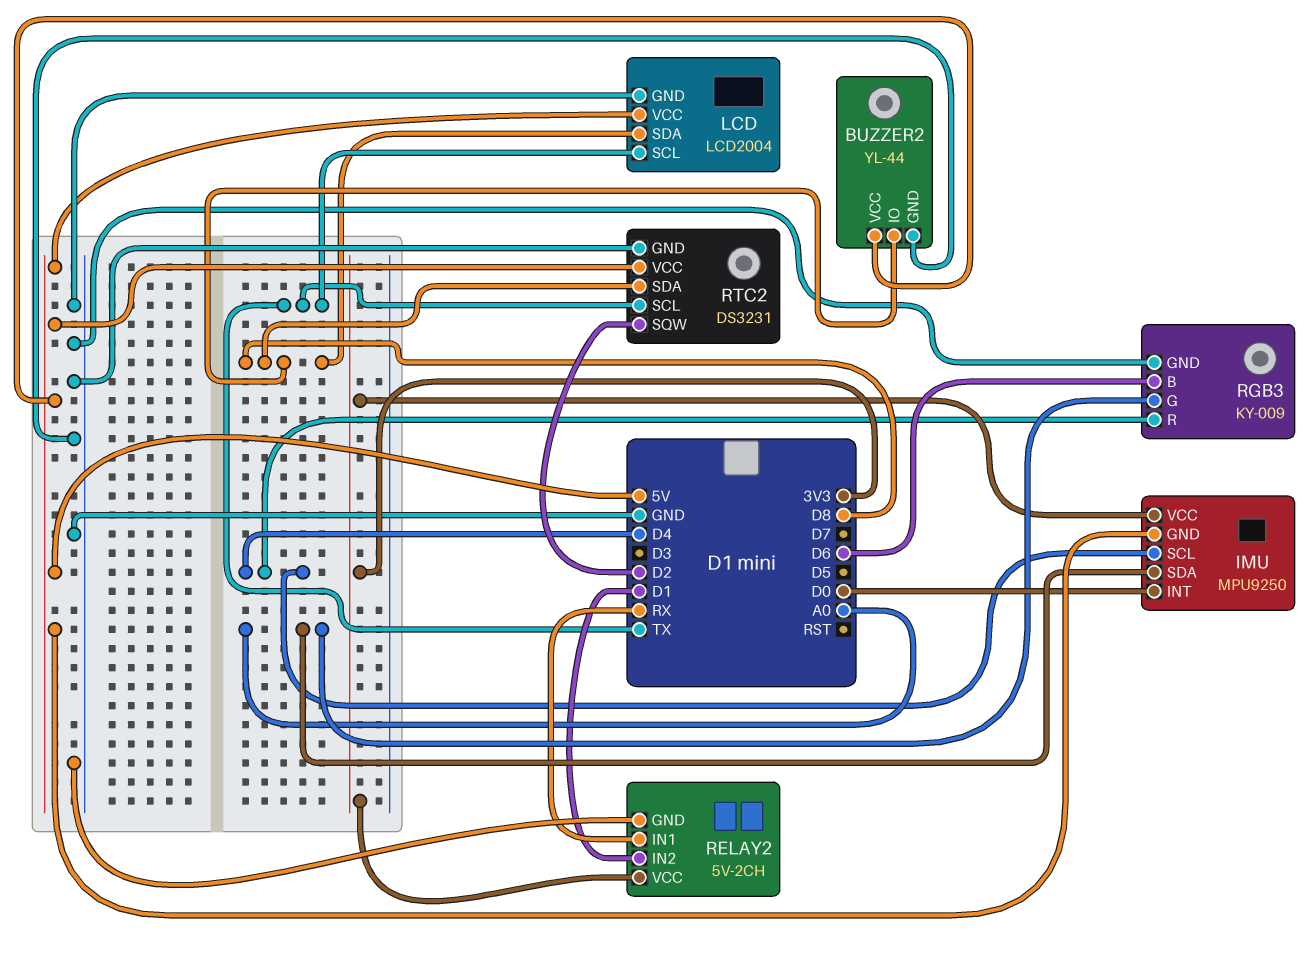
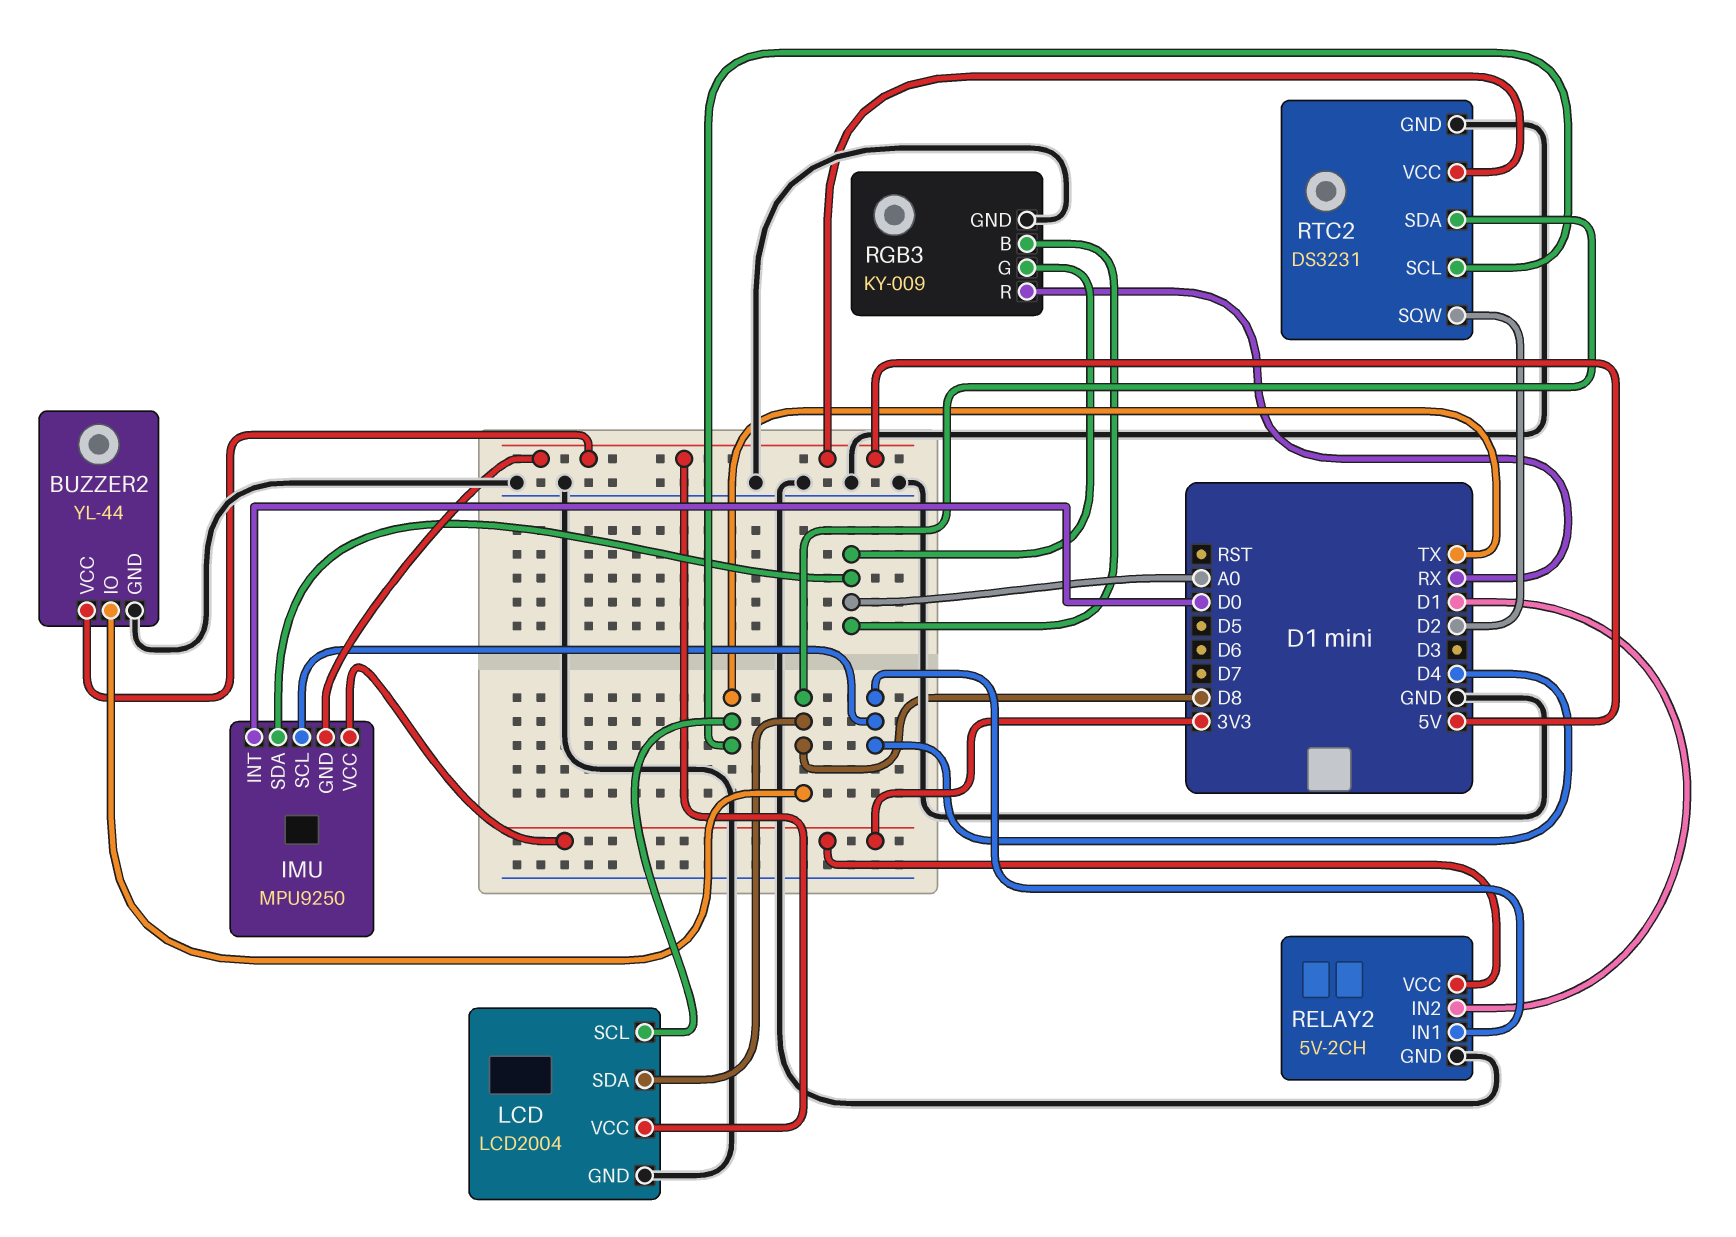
RELAY2 pin IN1: RX -> D4
RGB3 pin B: D6 -> A0
RGB3 pin R: D4 -> RX

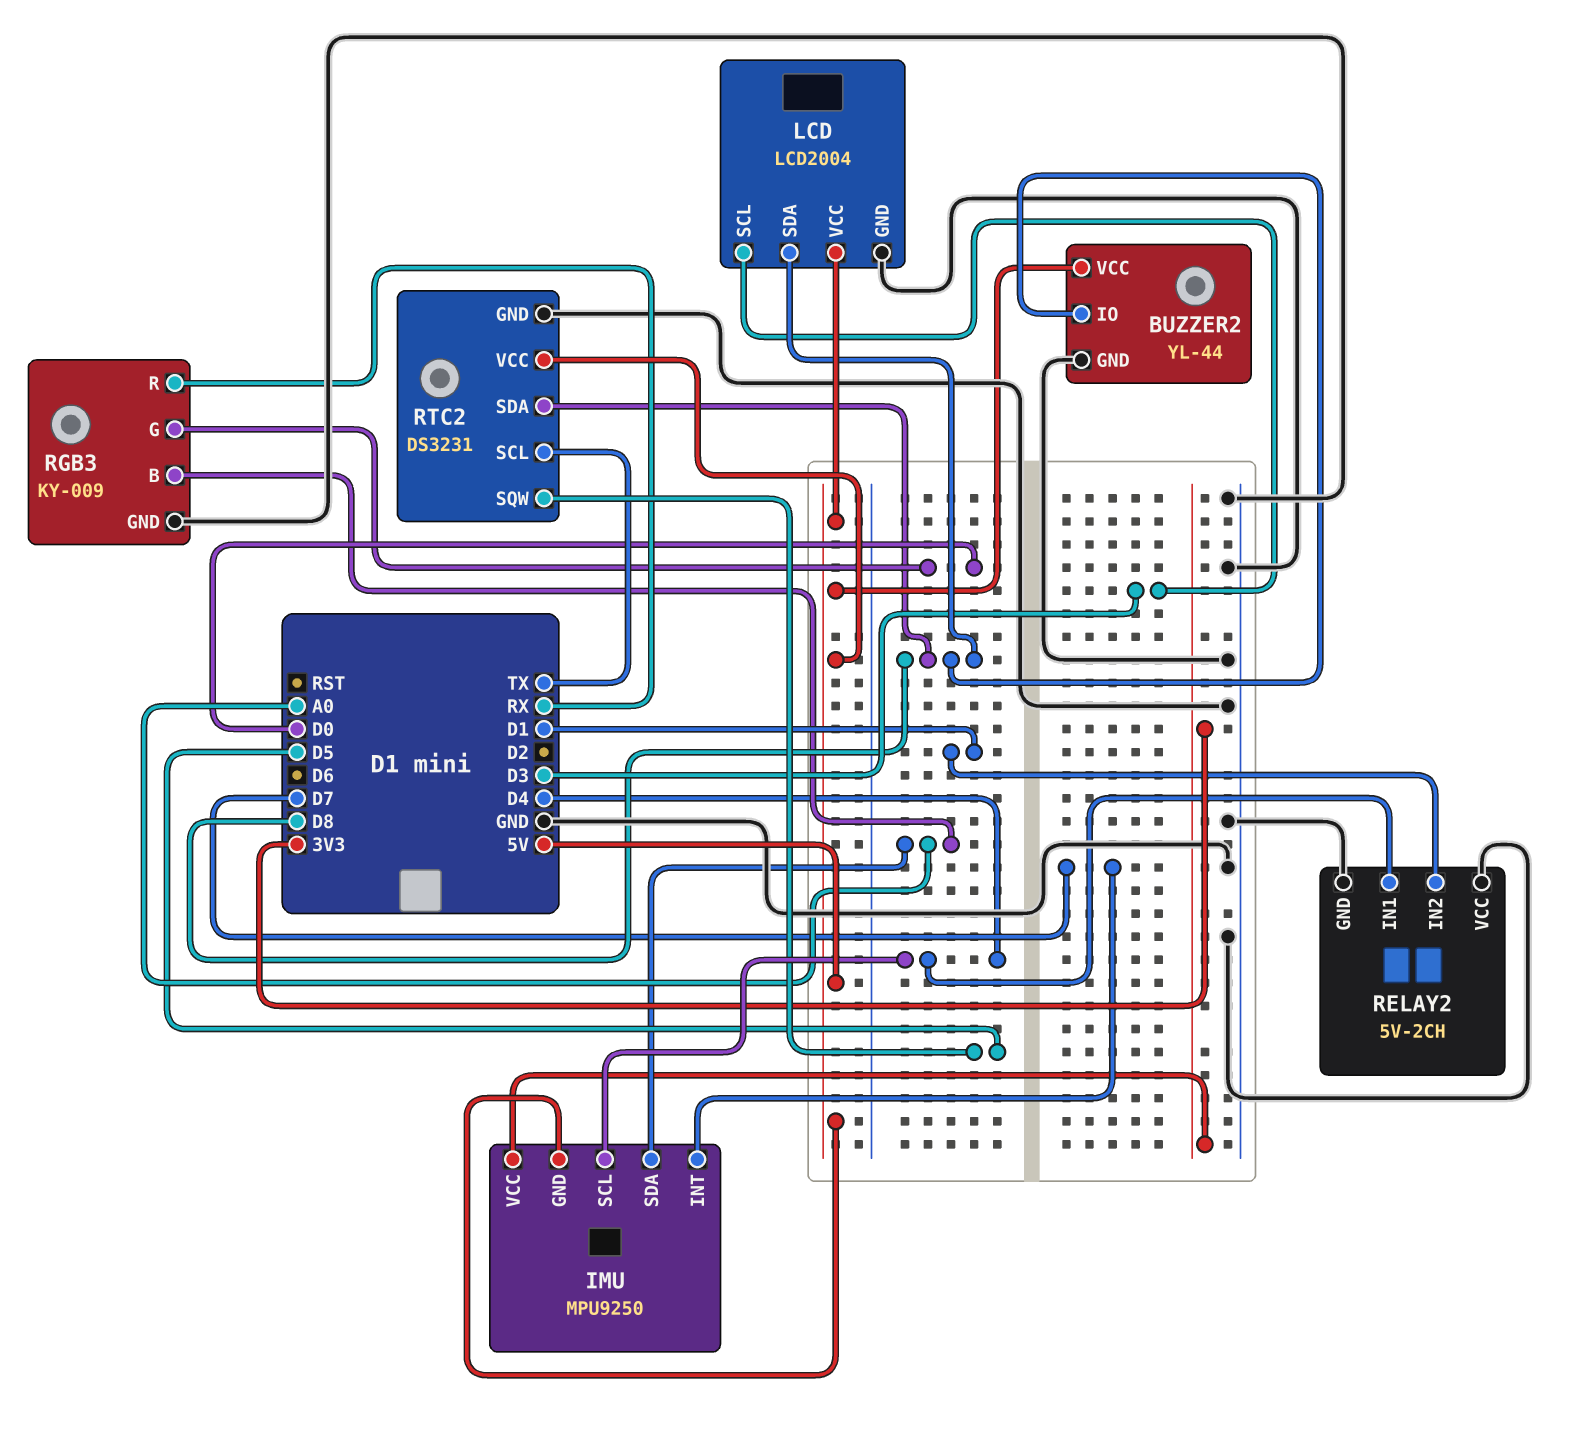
IMU pin INT: D0 -> D7
LCD pin SCL: TX -> D3
RELAY2 pin VCC: 3V3 -> GND
RGB3 pin G: A0 -> D0
RTC2 pin SQW: D2 -> D5

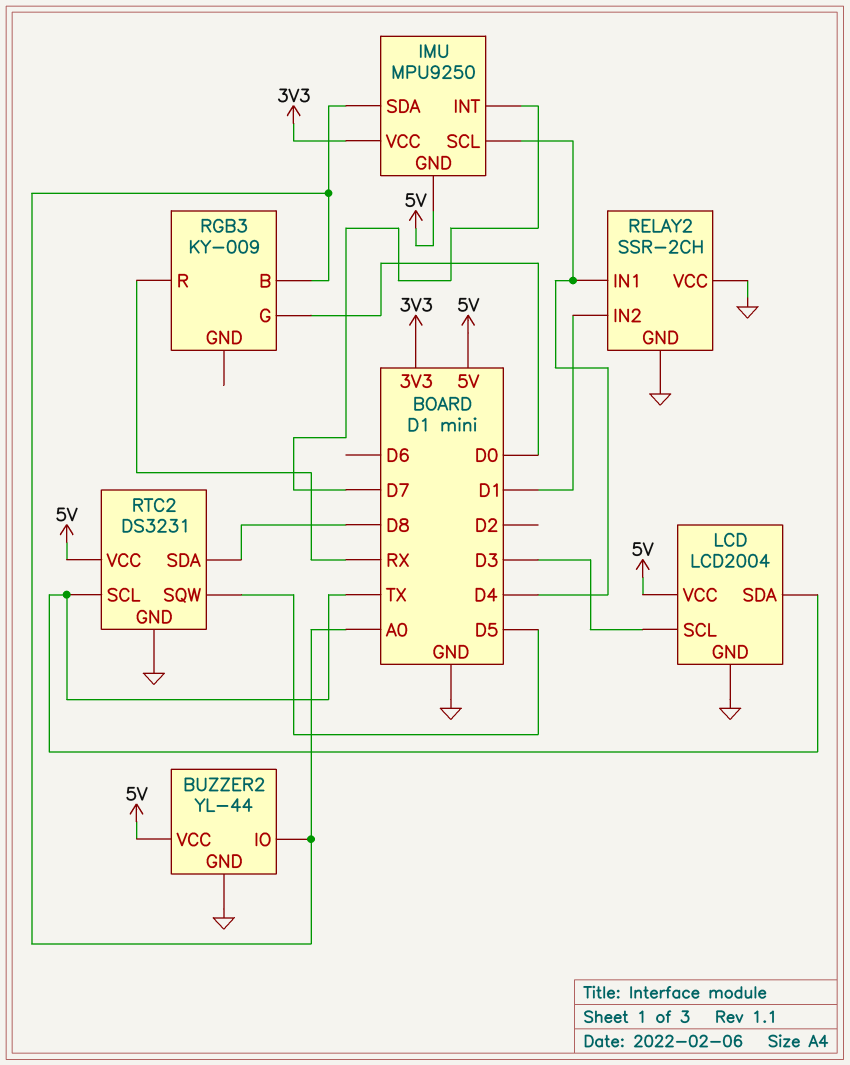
BUZZER2 pin IO: D8 -> A0
LCD pin SDA: D8 -> TX
RELAY2: 5V-2CH -> SSR-2CH
RGB3 pin GND: GND -> none

